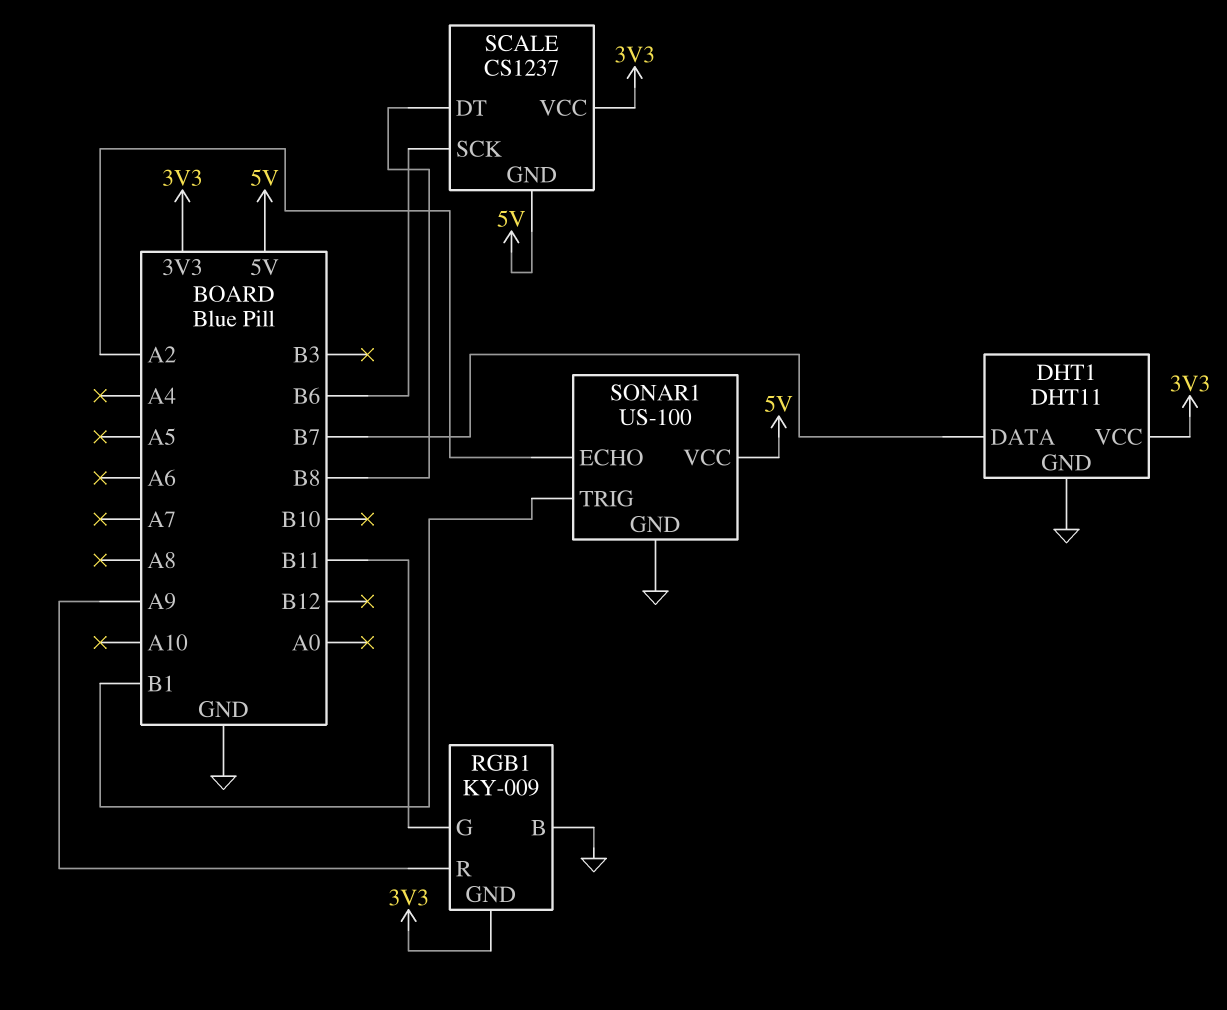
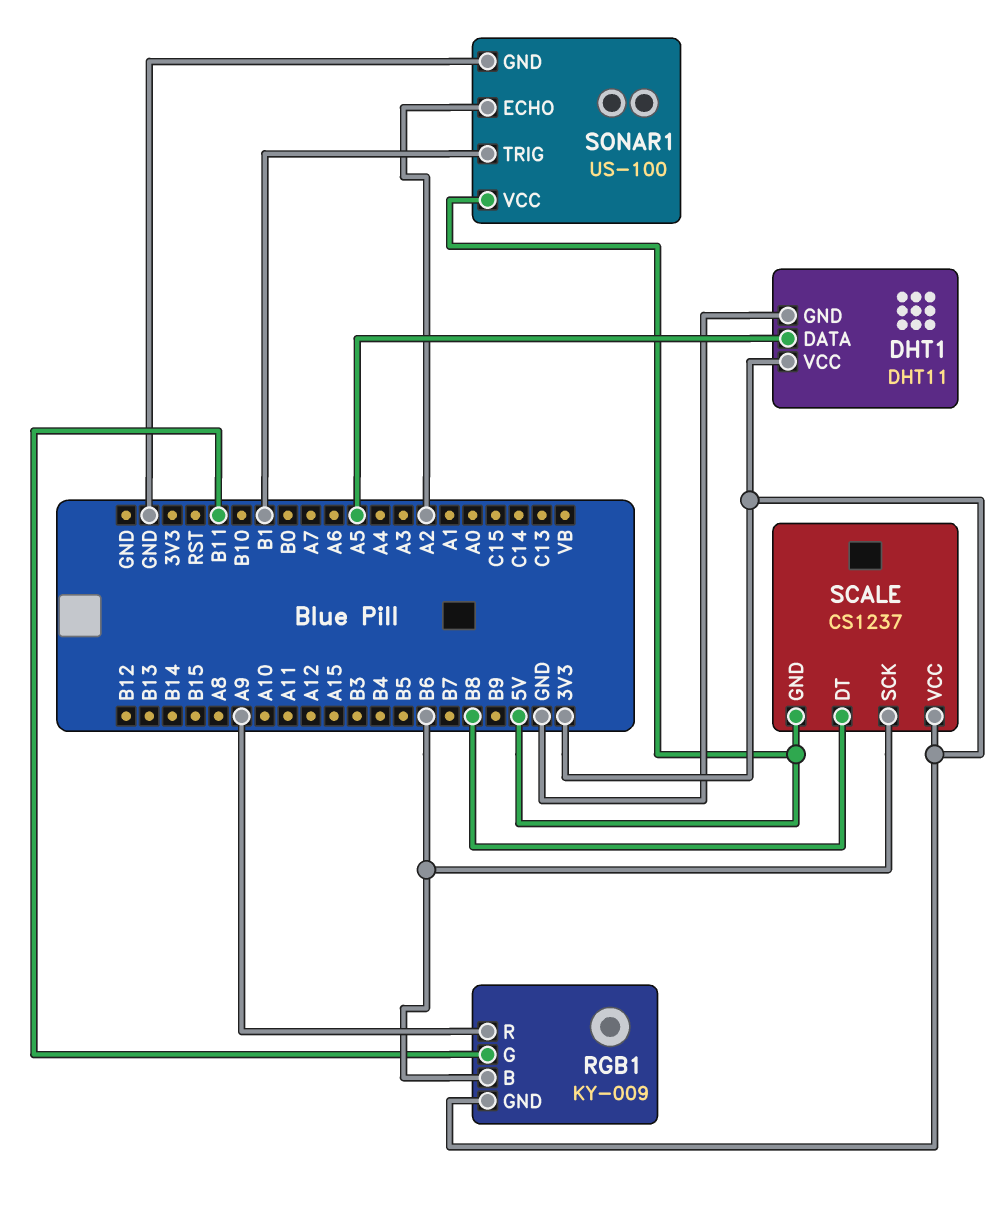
DHT1 pin DATA: B7 -> A5
RGB1 pin B: GND -> B6

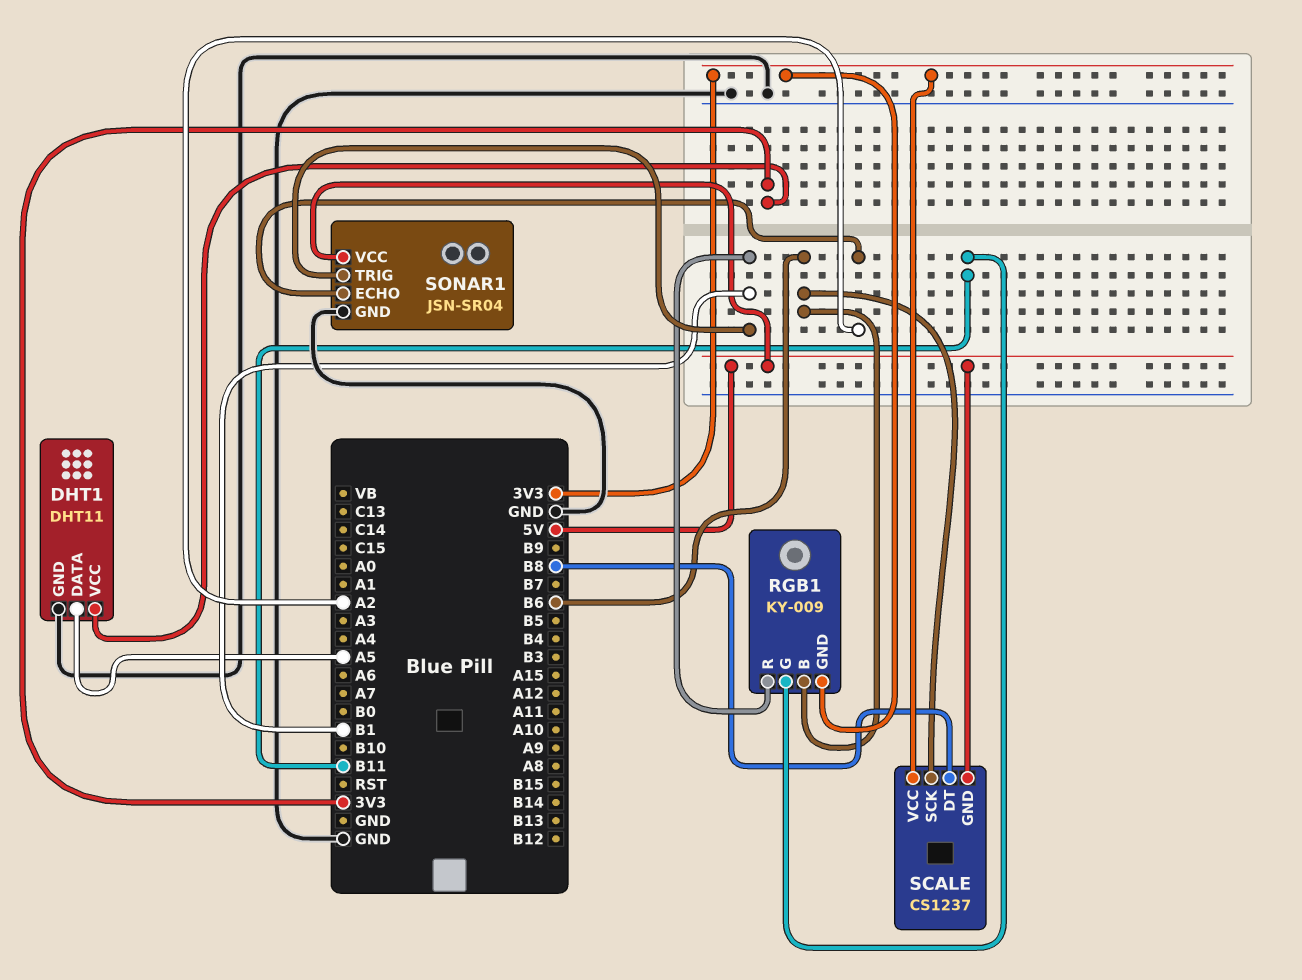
RGB1 pin R: A9 -> B1
SONAR1: US-100 -> JSN-SR04

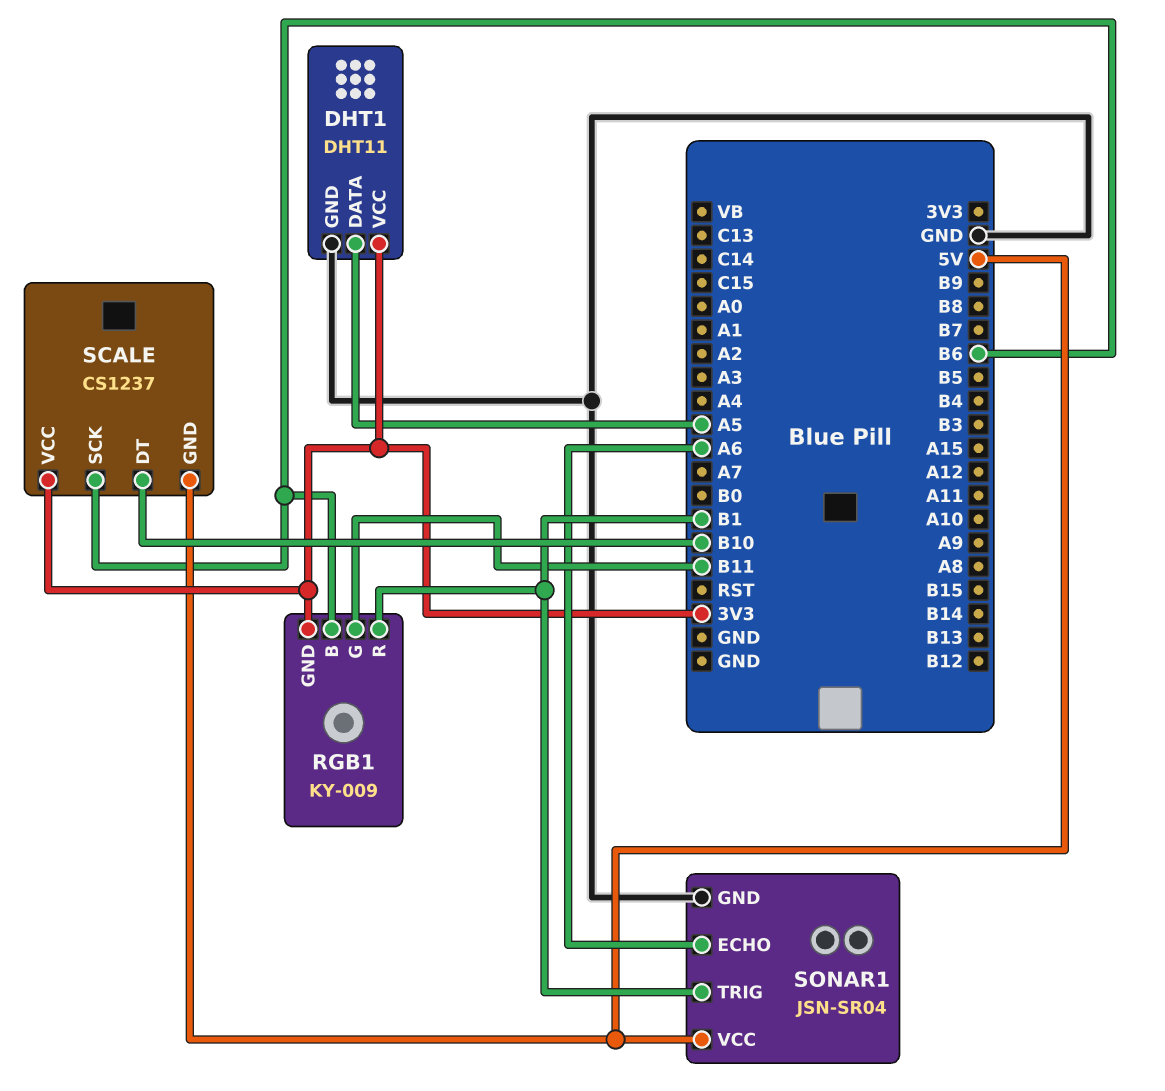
SCALE pin DT: B8 -> B10
SONAR1 pin ECHO: A2 -> A6

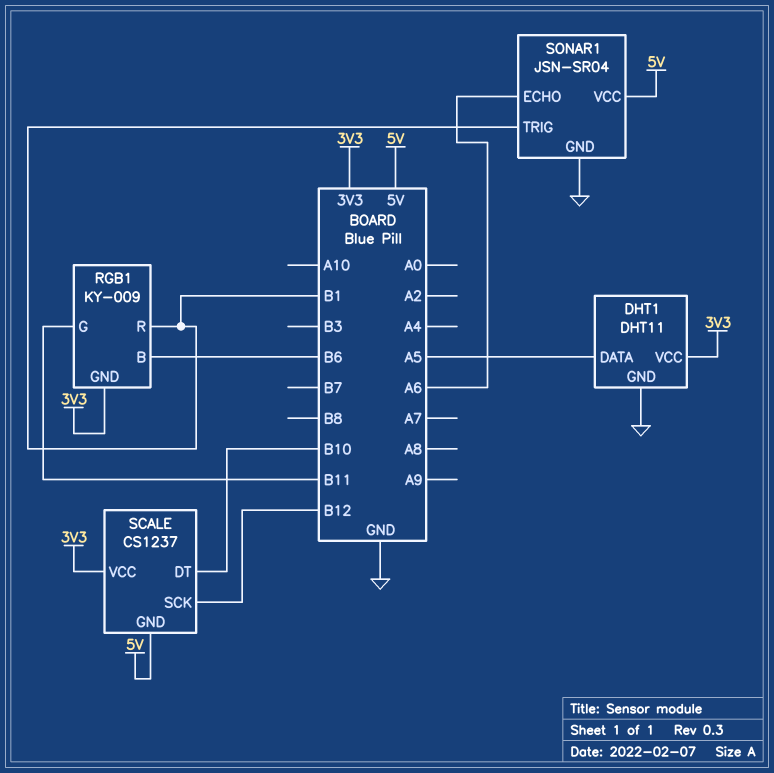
SCALE pin SCK: B6 -> B12

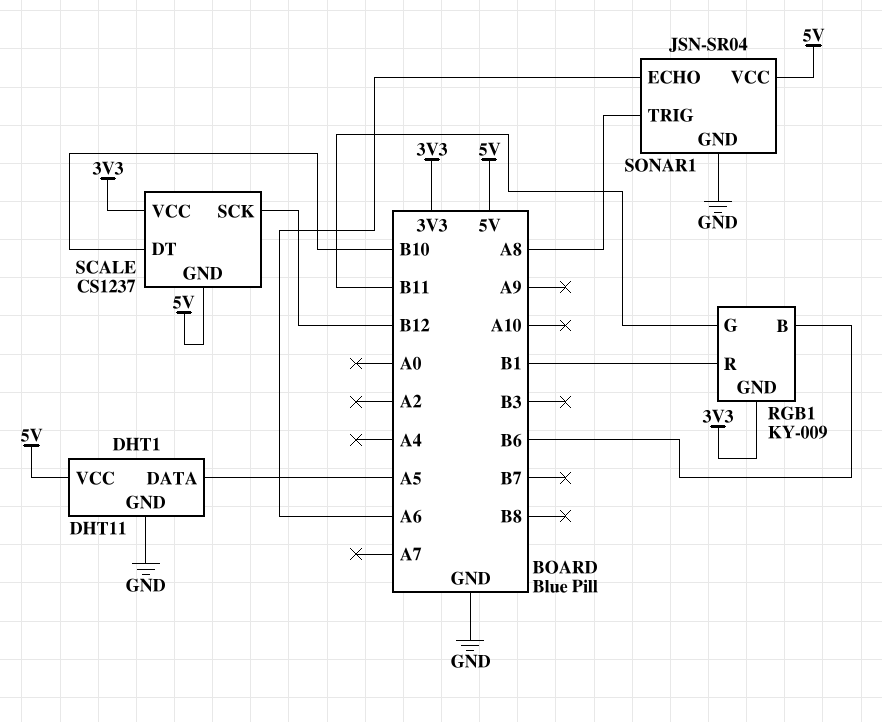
DHT1 pin VCC: 3V3 -> 5V
SONAR1 pin TRIG: B1 -> A8

